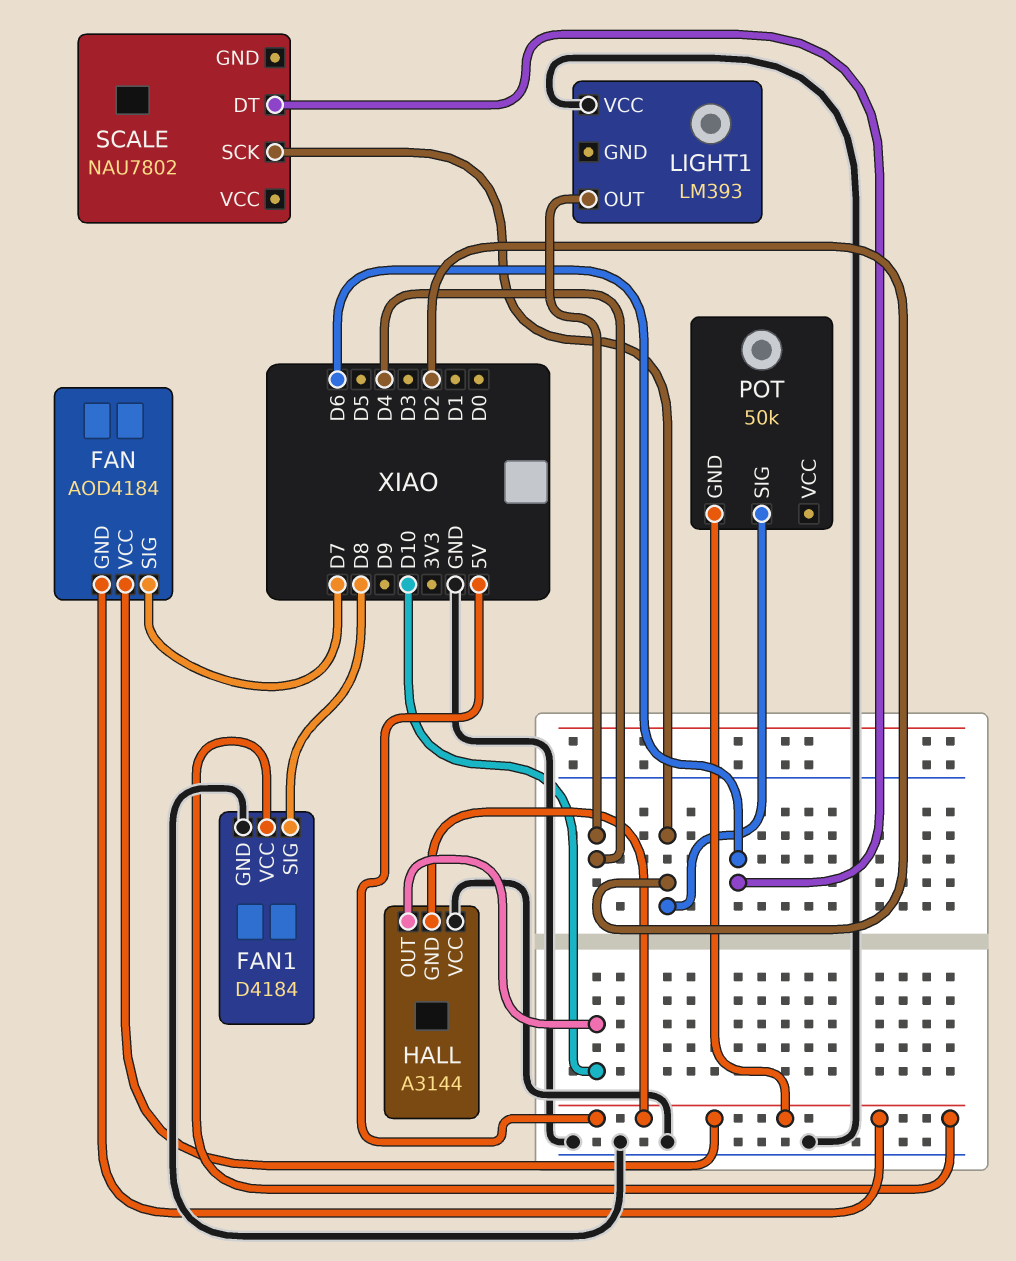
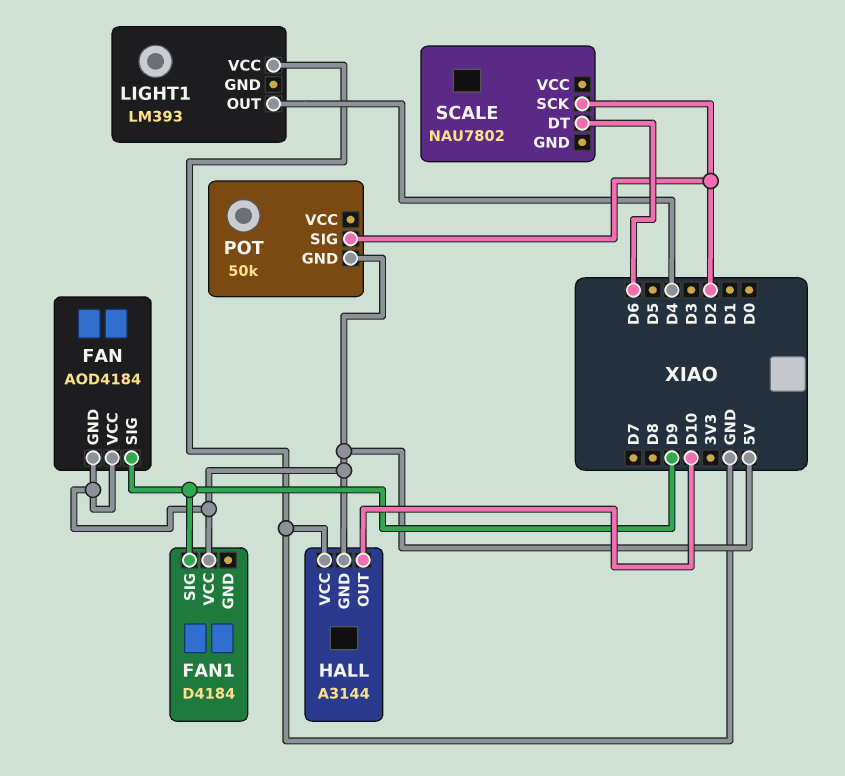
FAN pin SIG: D7 -> D9
FAN1 pin GND: GND -> none
FAN1 pin SIG: D8 -> D9

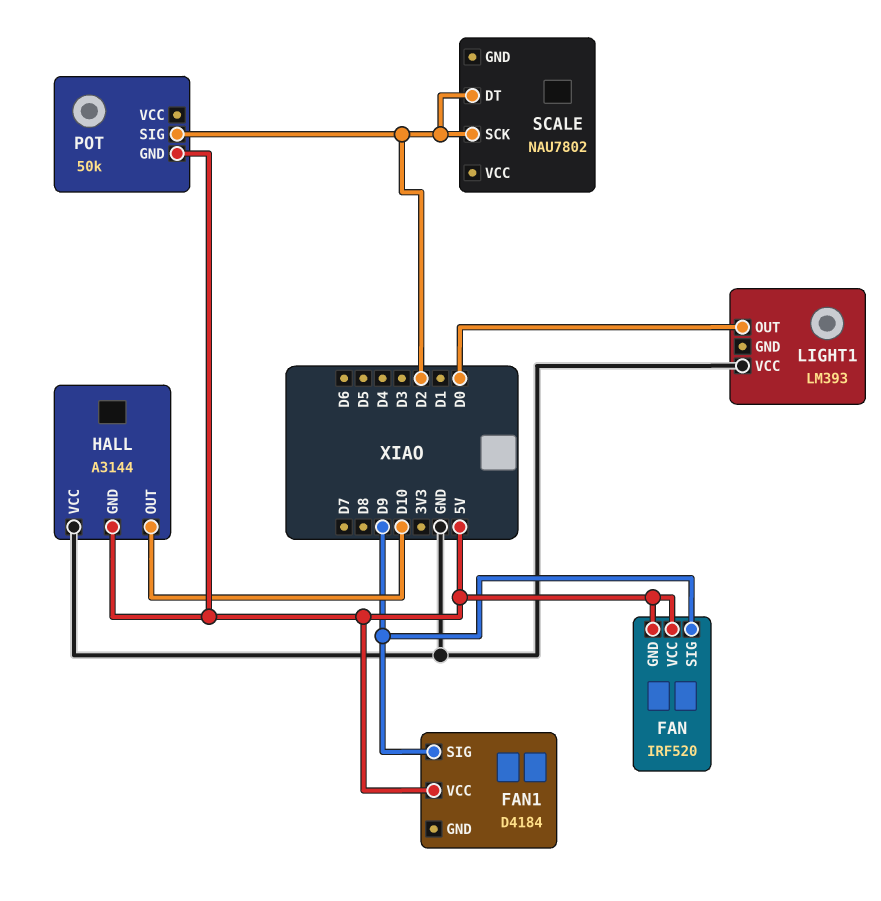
FAN: AOD4184 -> IRF520
LIGHT1 pin OUT: D4 -> D0
SCALE pin DT: D6 -> D2

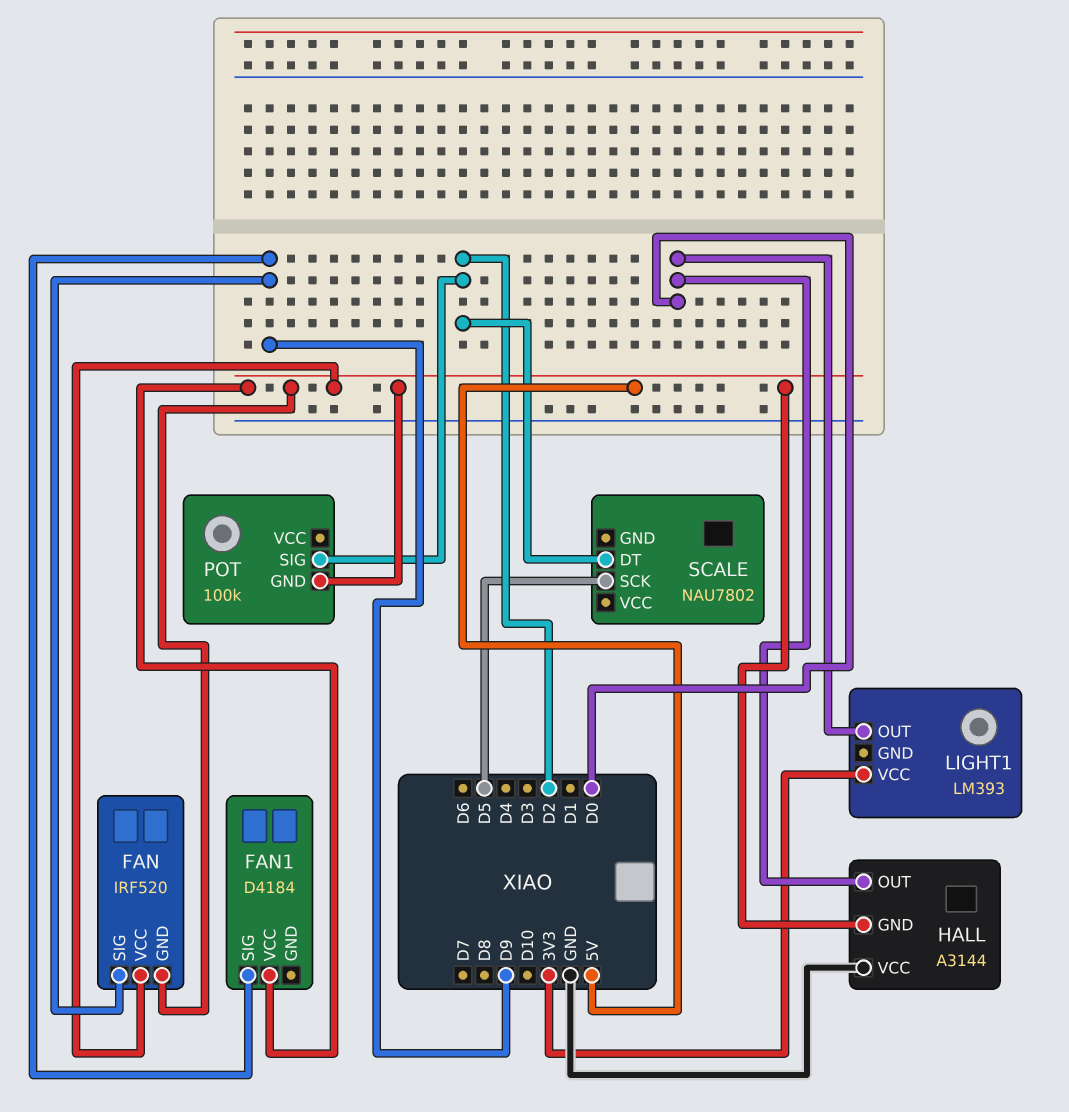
HALL pin OUT: D10 -> D0
LIGHT1 pin VCC: GND -> 3V3
POT: 50k -> 100k
SCALE pin SCK: D2 -> D5

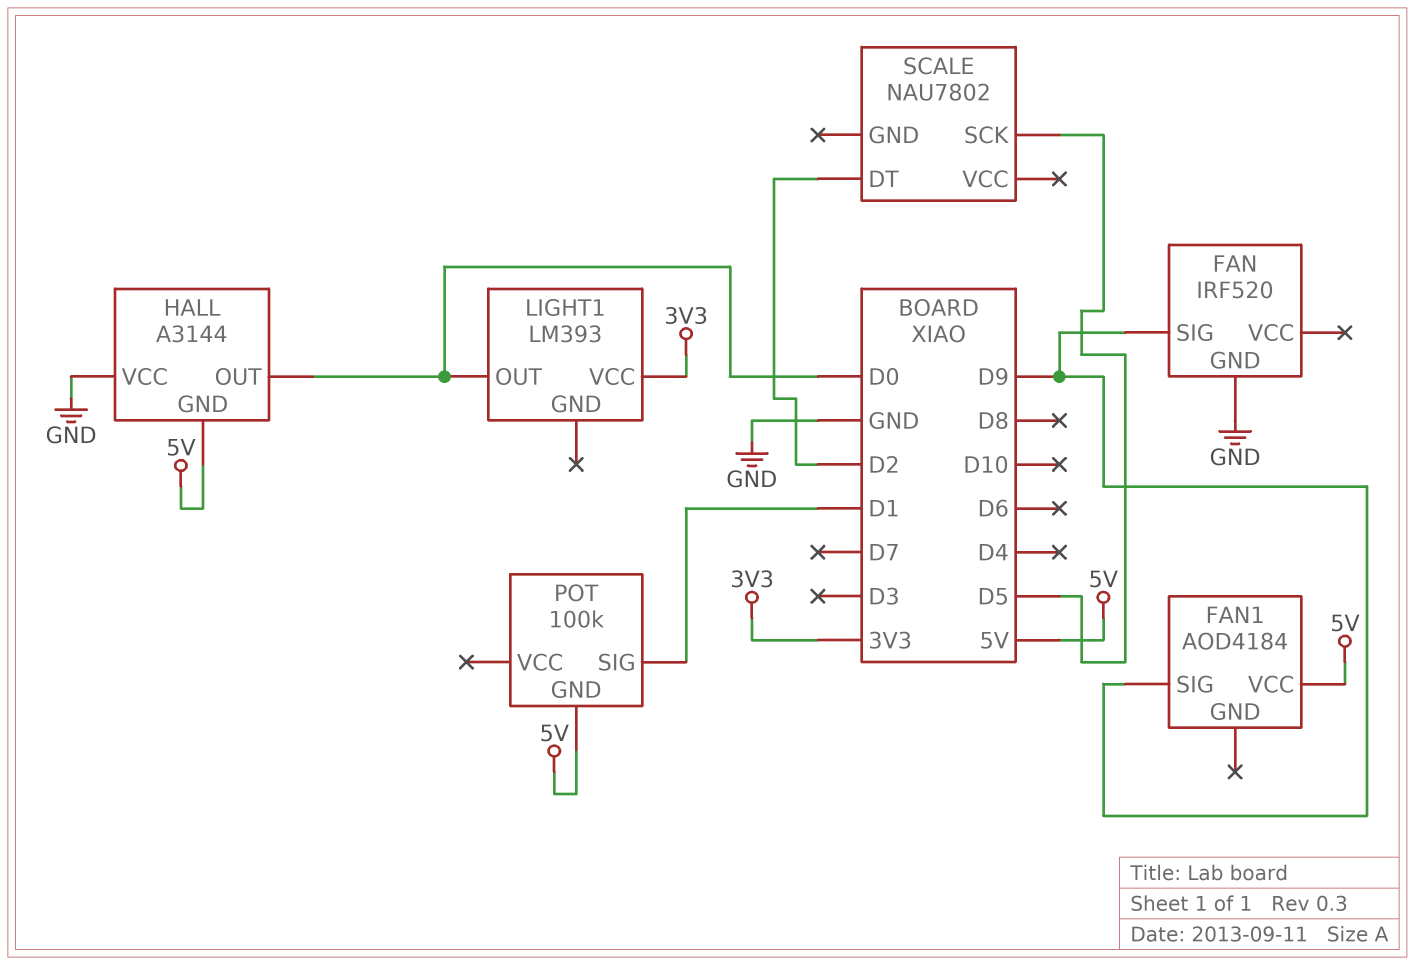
FAN pin GND: 5V -> GND
FAN pin VCC: 5V -> none
FAN1: D4184 -> AOD4184
POT pin SIG: D2 -> D1

